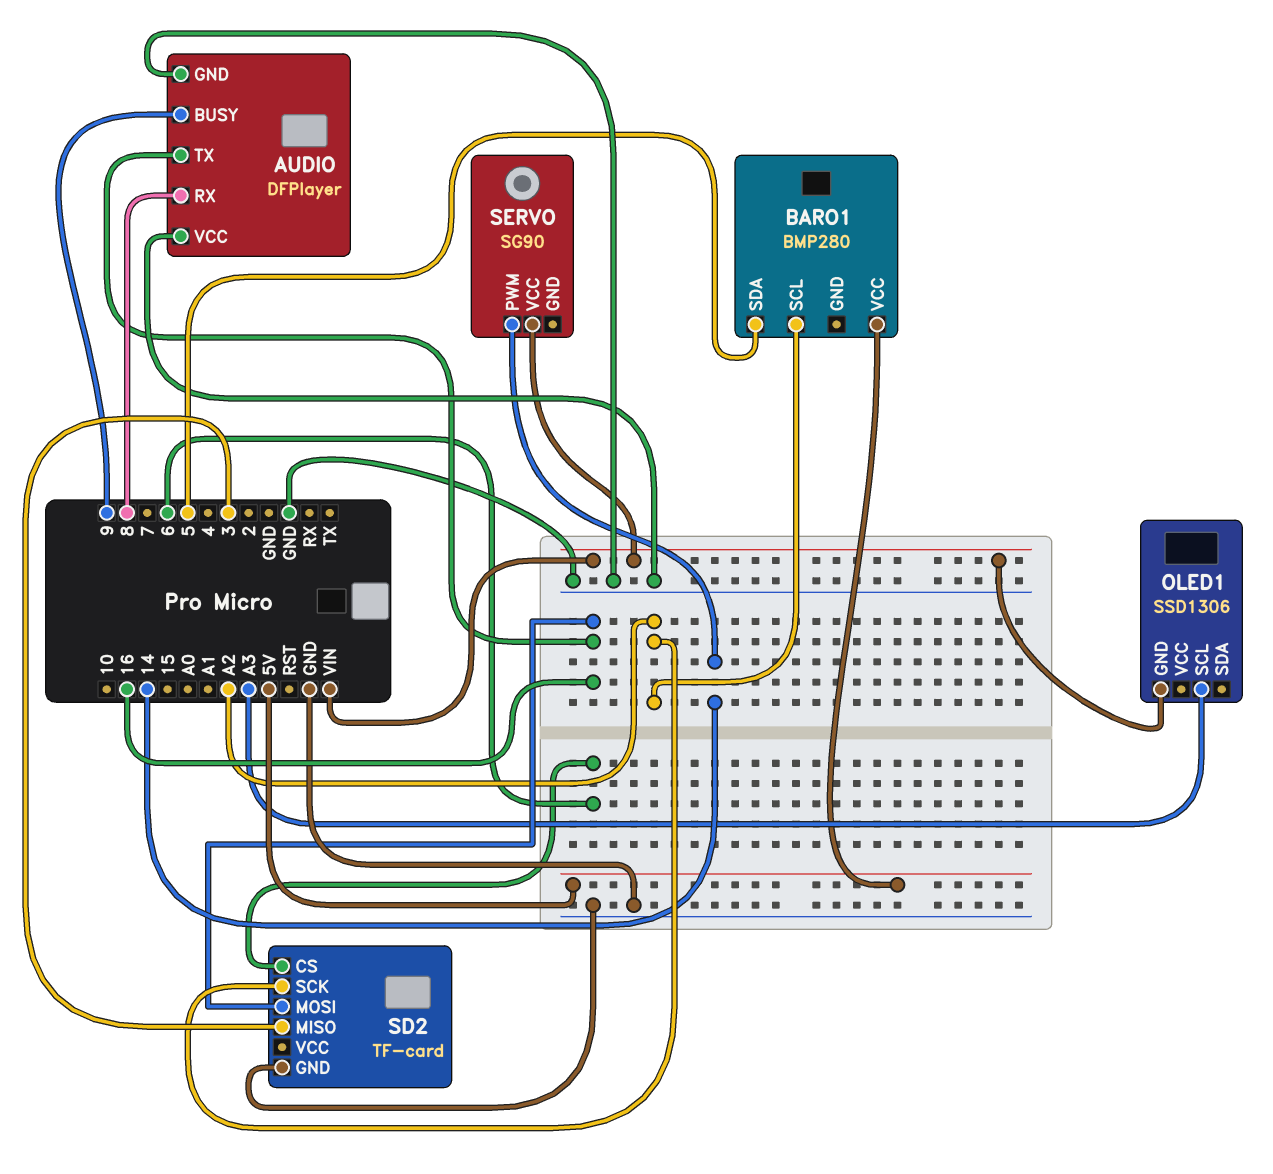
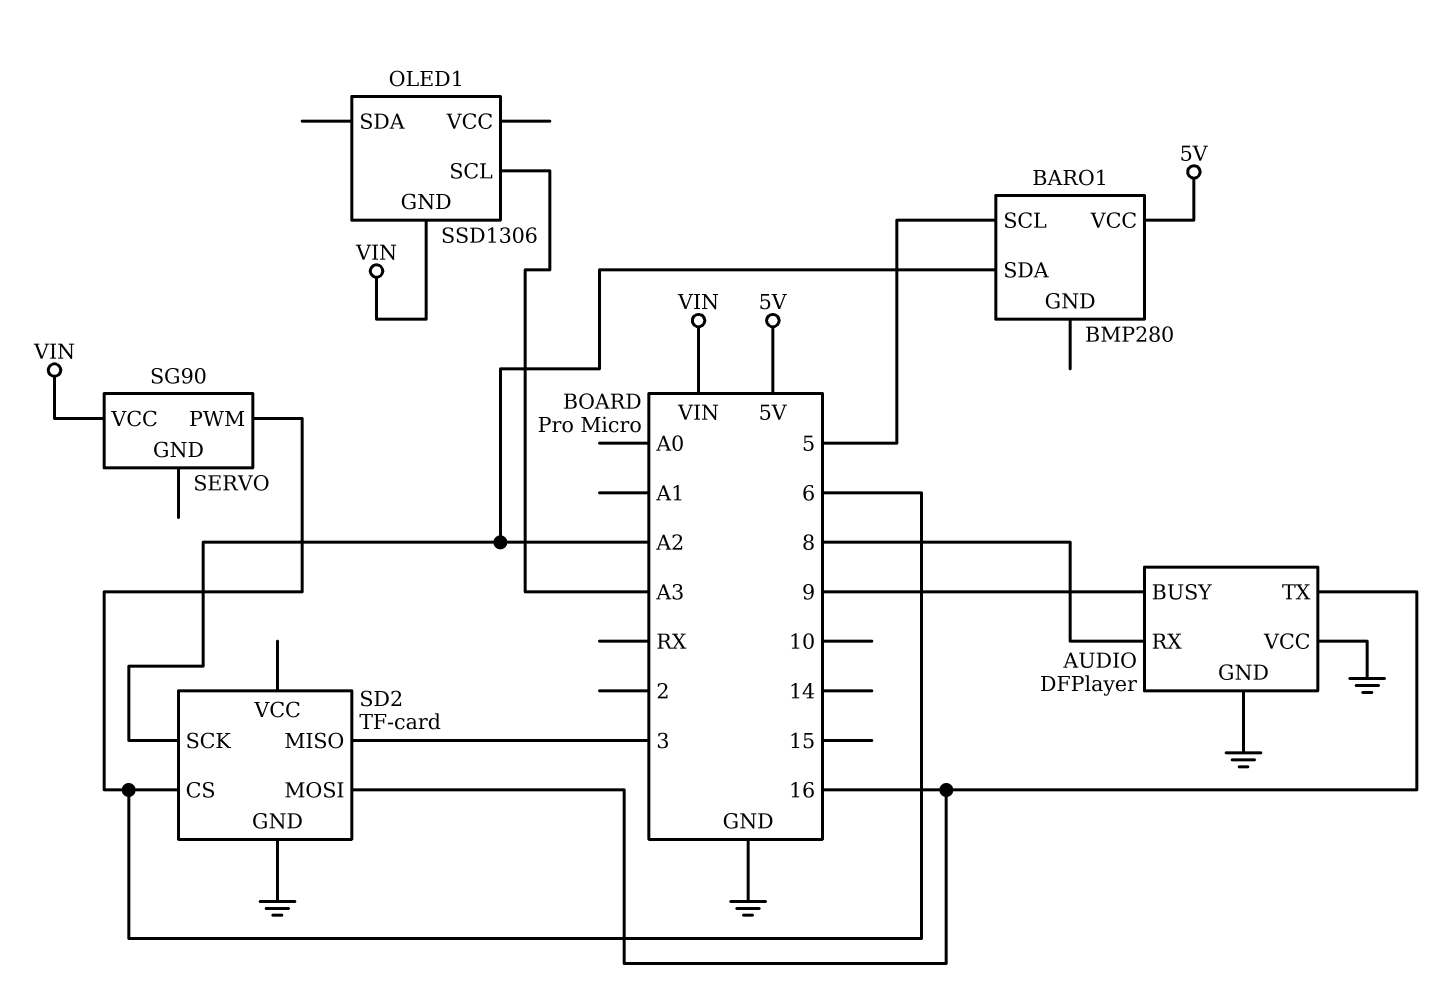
BARO1 pin SCL: A2 -> 5
BARO1 pin SDA: 5 -> A2
SERVO pin PWM: 14 -> 6

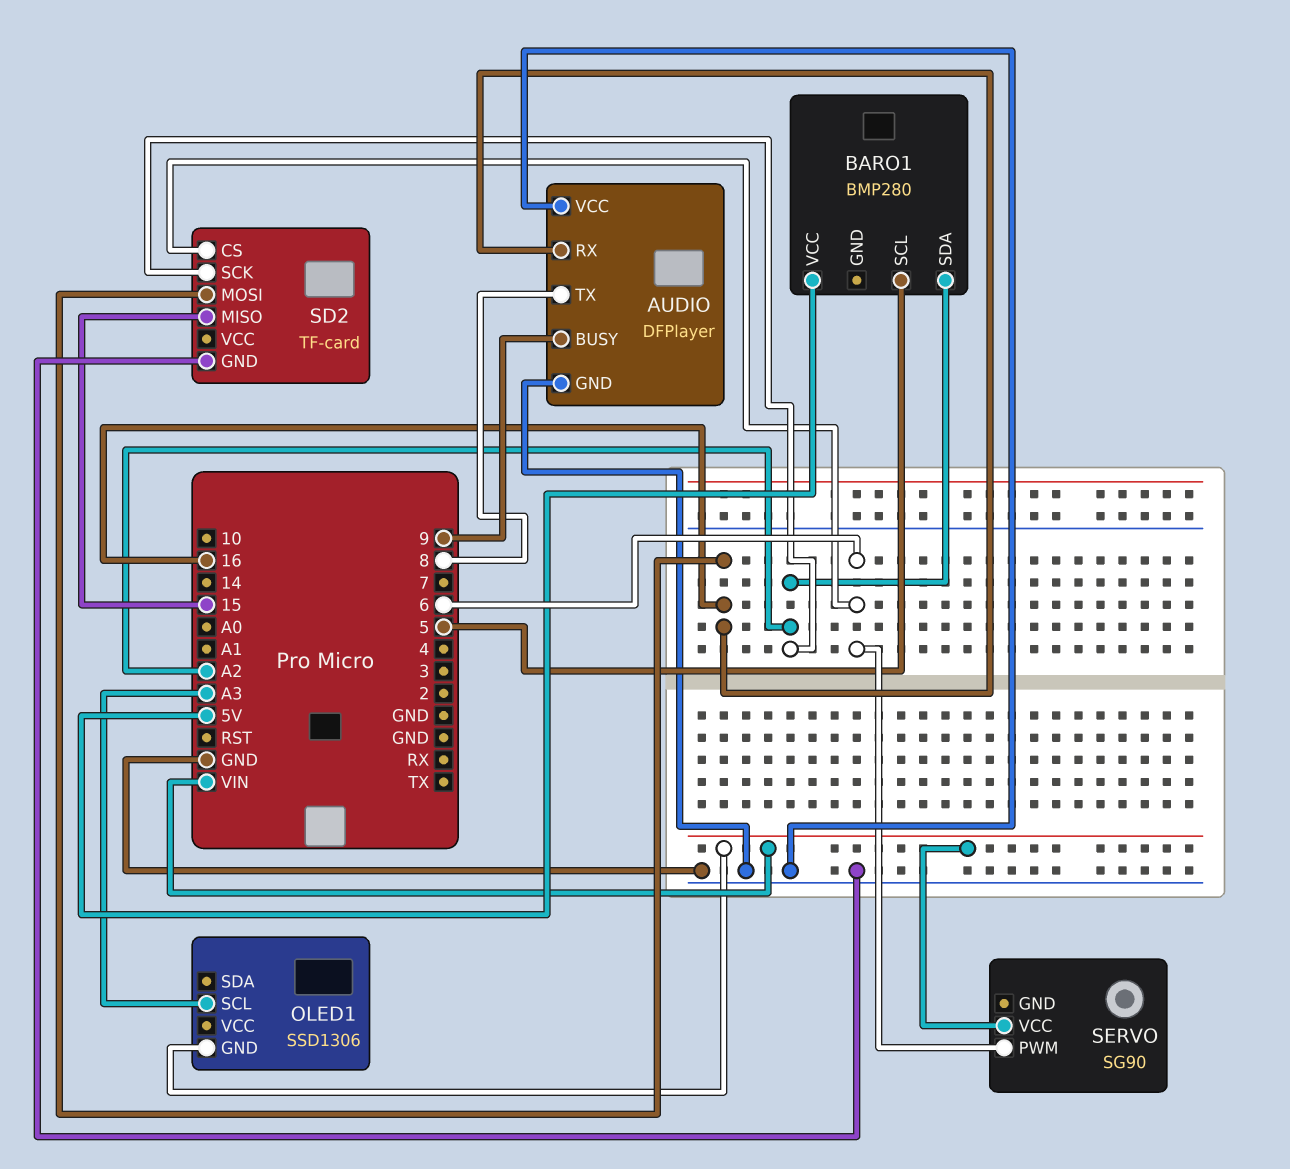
AUDIO pin RX: 8 -> 16
AUDIO pin TX: 16 -> 8
SD2 pin MISO: 3 -> 15

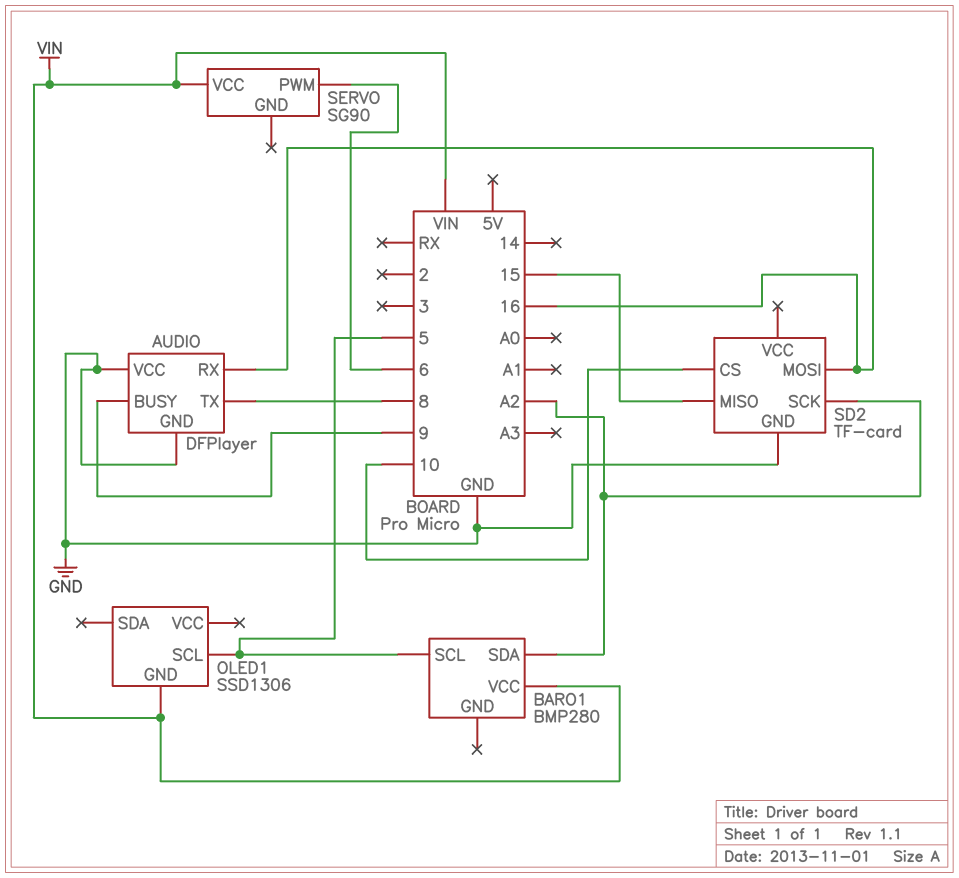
BARO1 pin VCC: 5V -> VIN
OLED1 pin SCL: A3 -> 5
SD2 pin CS: 6 -> 10

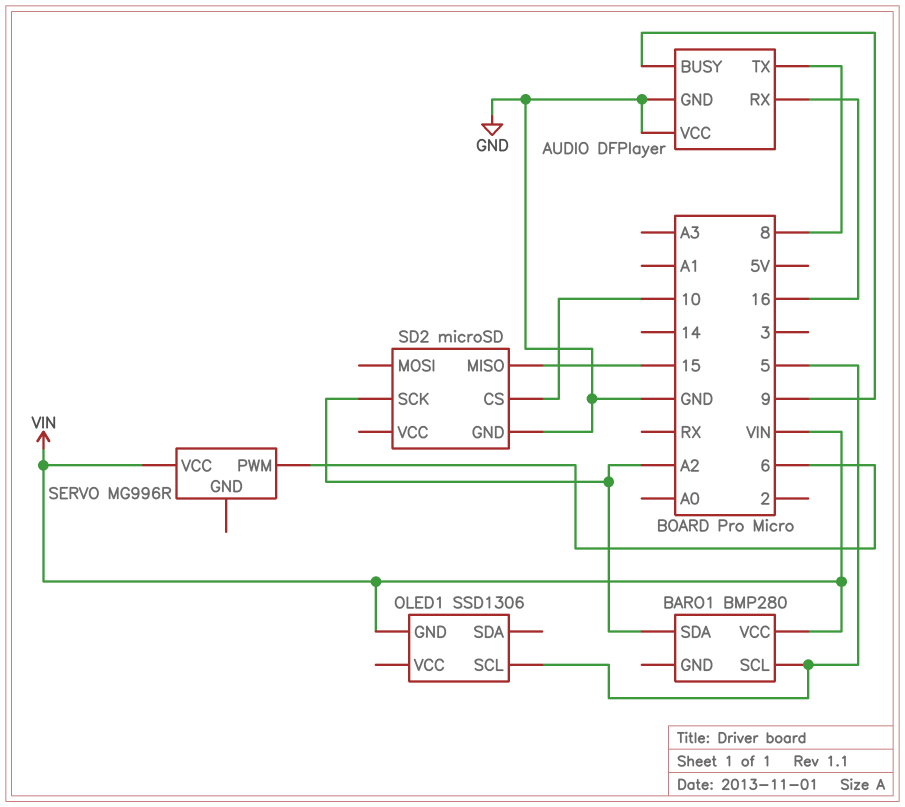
SD2: TF-card -> microSD
SD2 pin MOSI: 16 -> none
SERVO: SG90 -> MG996R

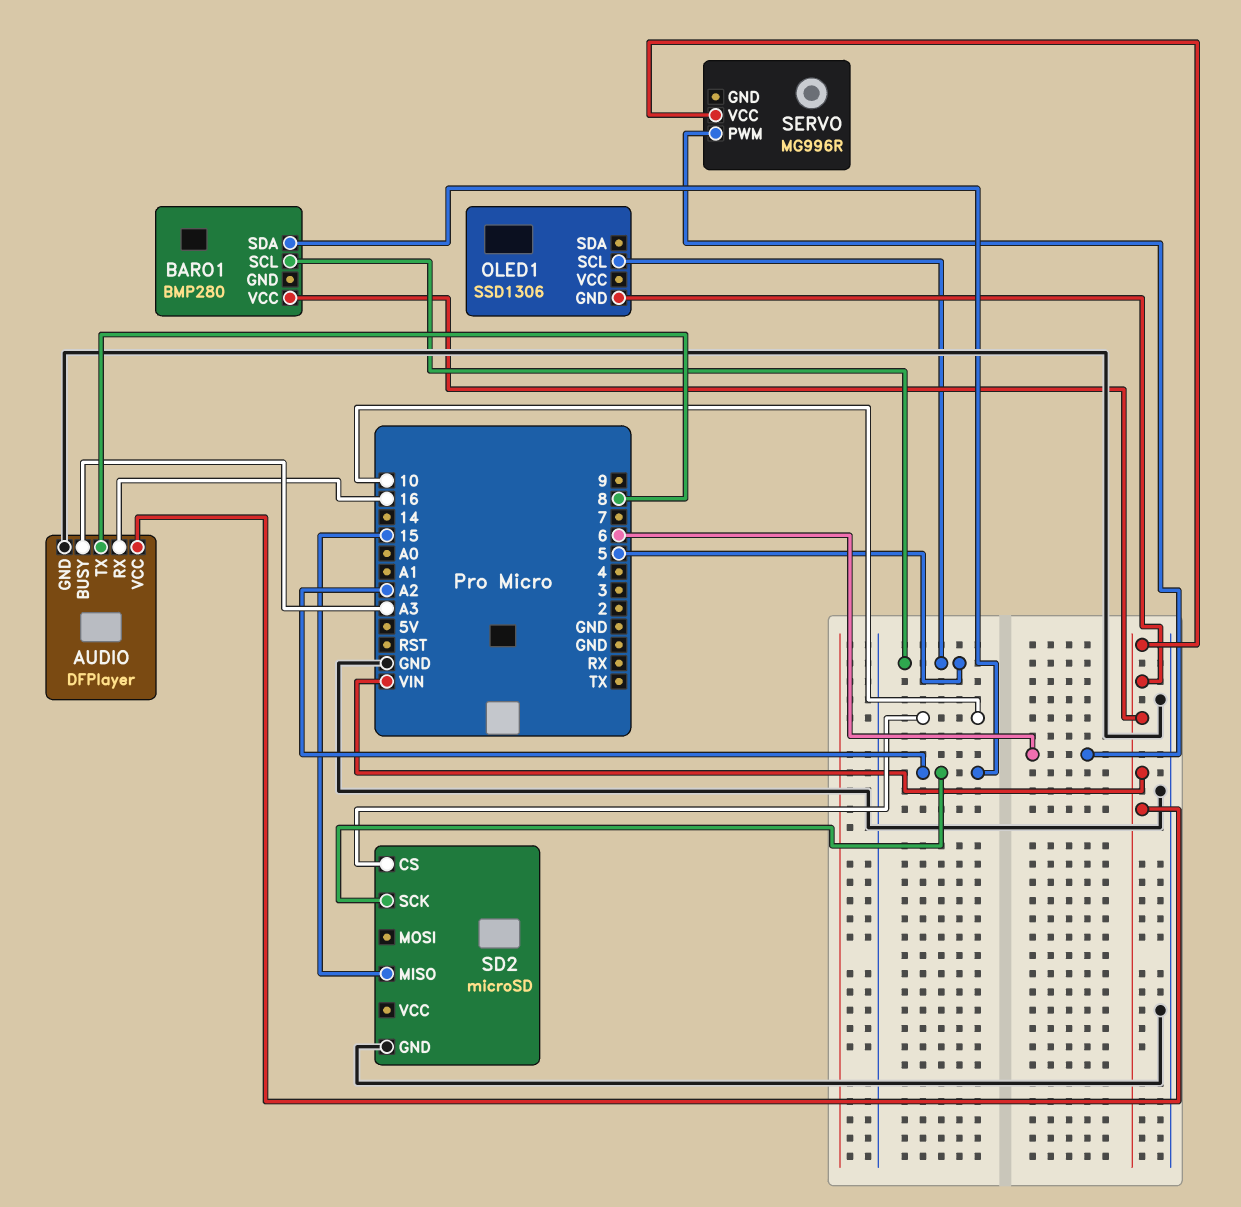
AUDIO pin BUSY: 9 -> A3
AUDIO pin VCC: GND -> VIN

